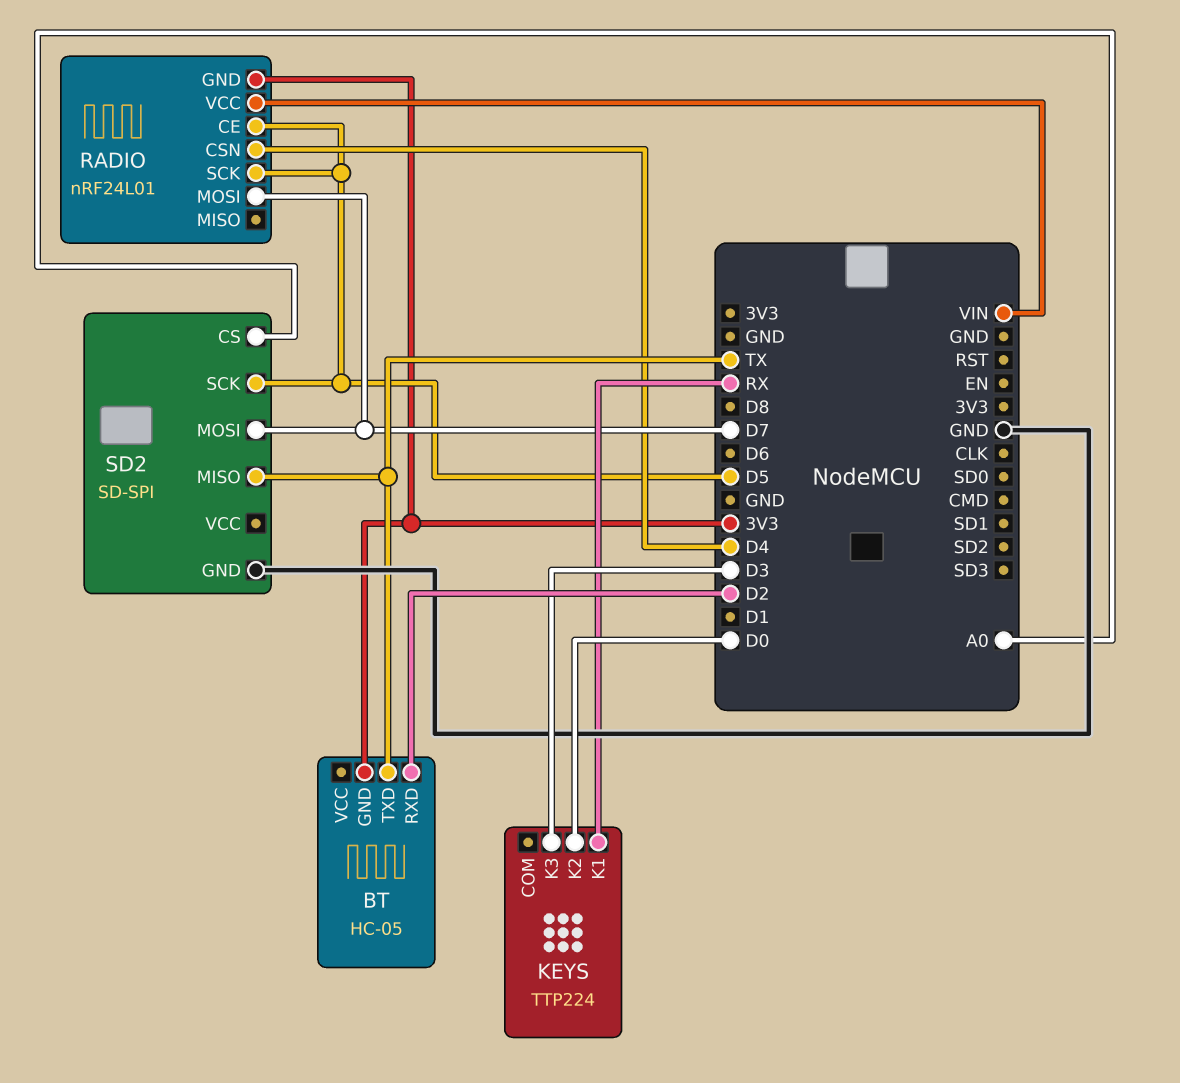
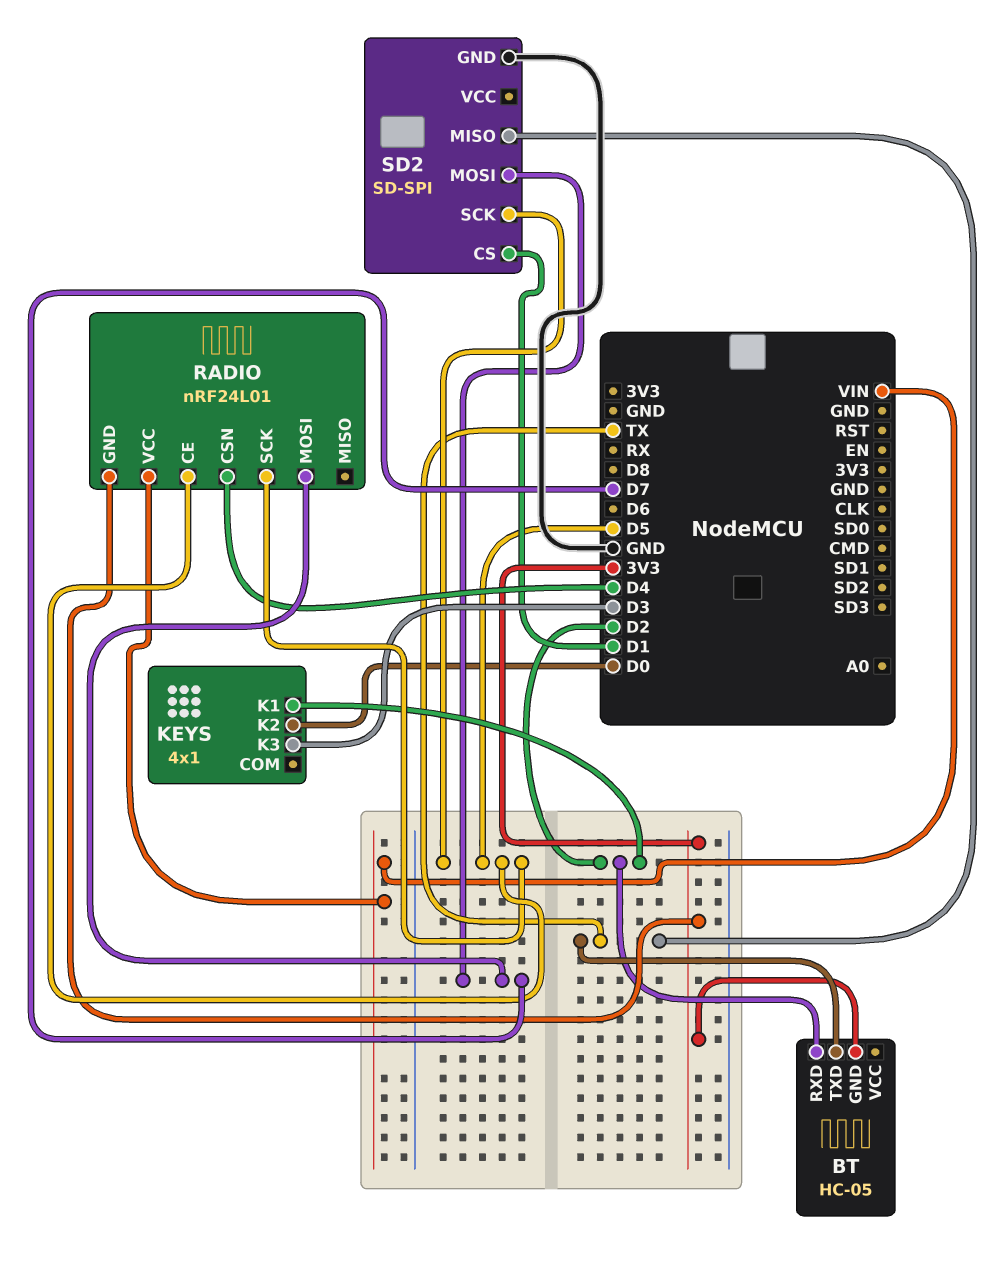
KEYS: TTP224 -> 4x1
KEYS pin K1: RX -> D2
SD2 pin CS: A0 -> D1

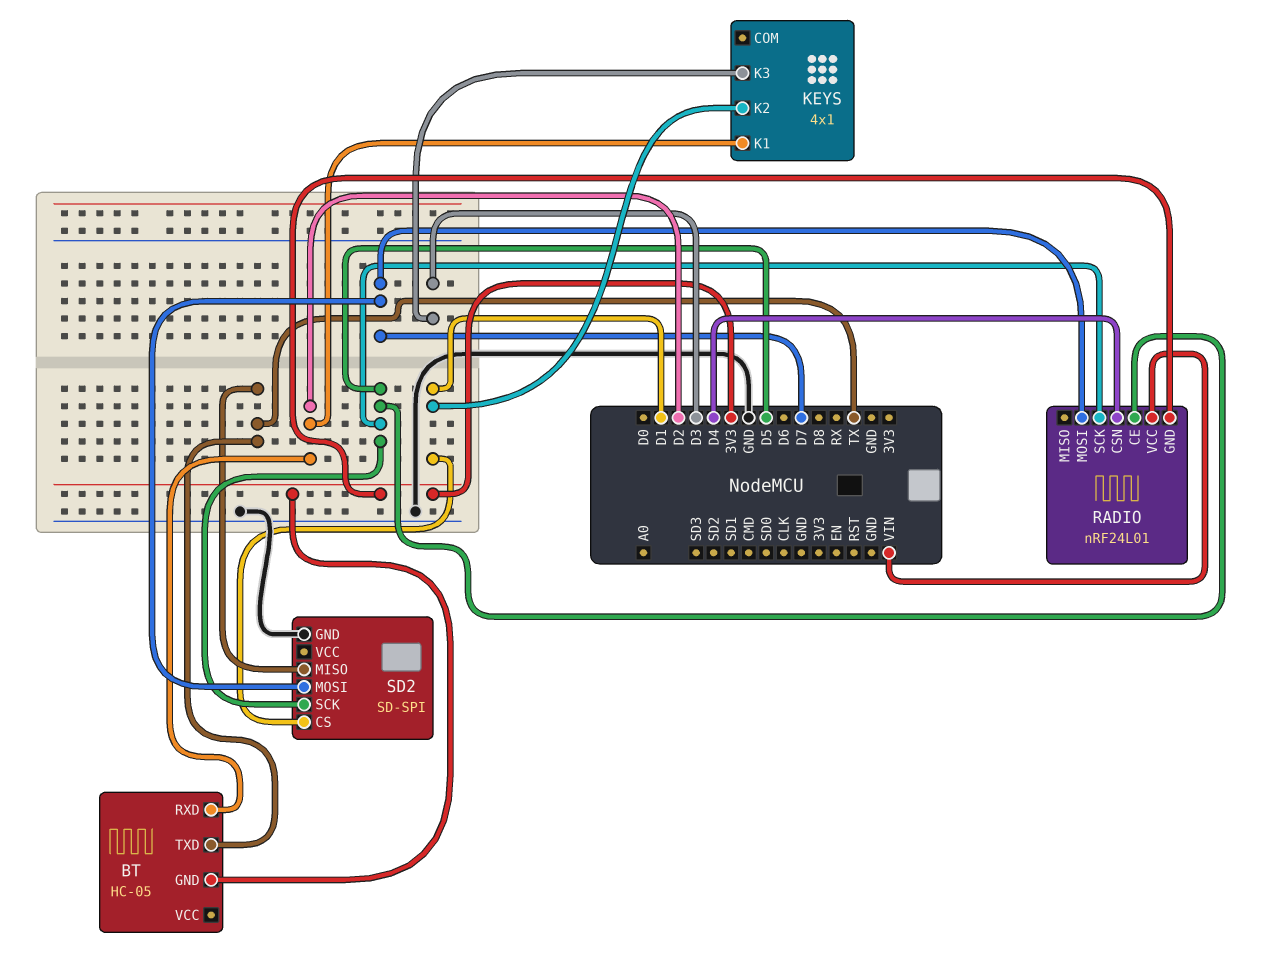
KEYS pin K2: D0 -> D1

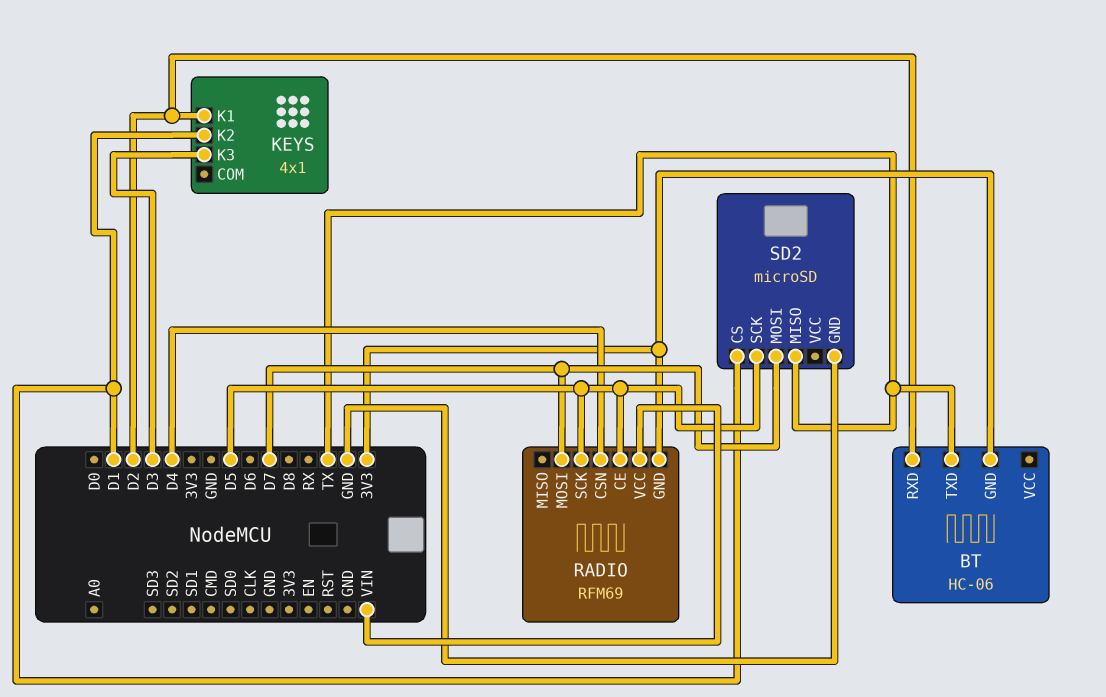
BT: HC-05 -> HC-06
RADIO: nRF24L01 -> RFM69
SD2: SD-SPI -> microSD

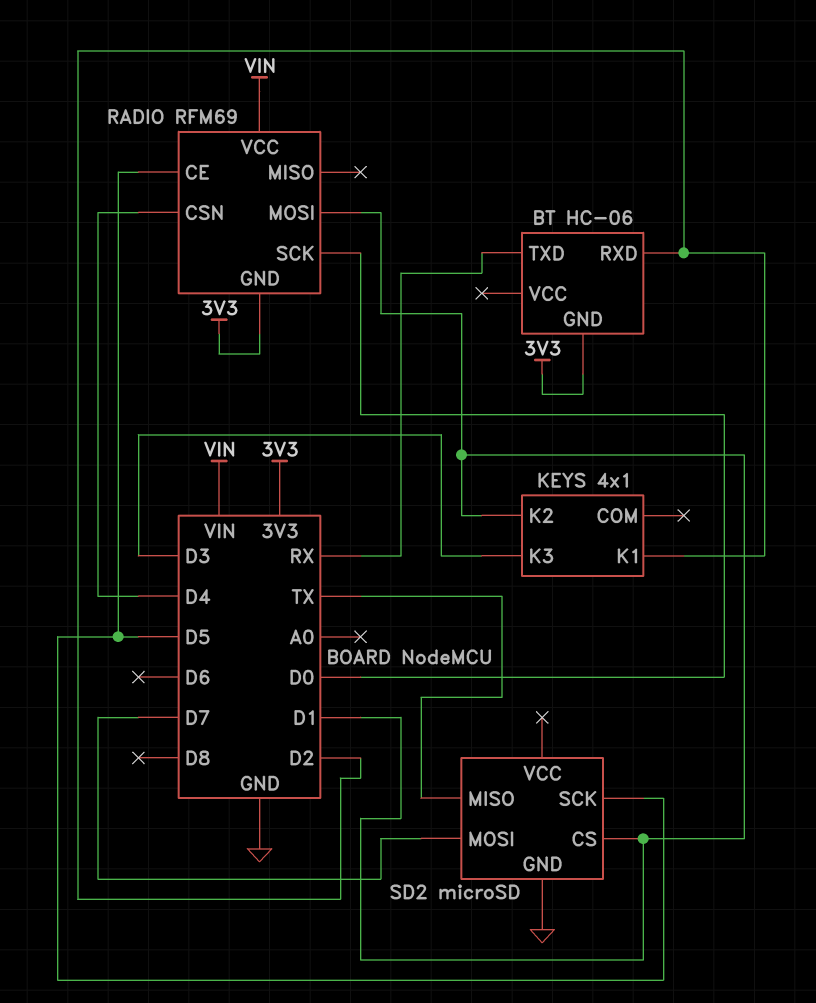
BT pin TXD: TX -> RX
RADIO pin MOSI: D7 -> D1
RADIO pin SCK: D5 -> D0

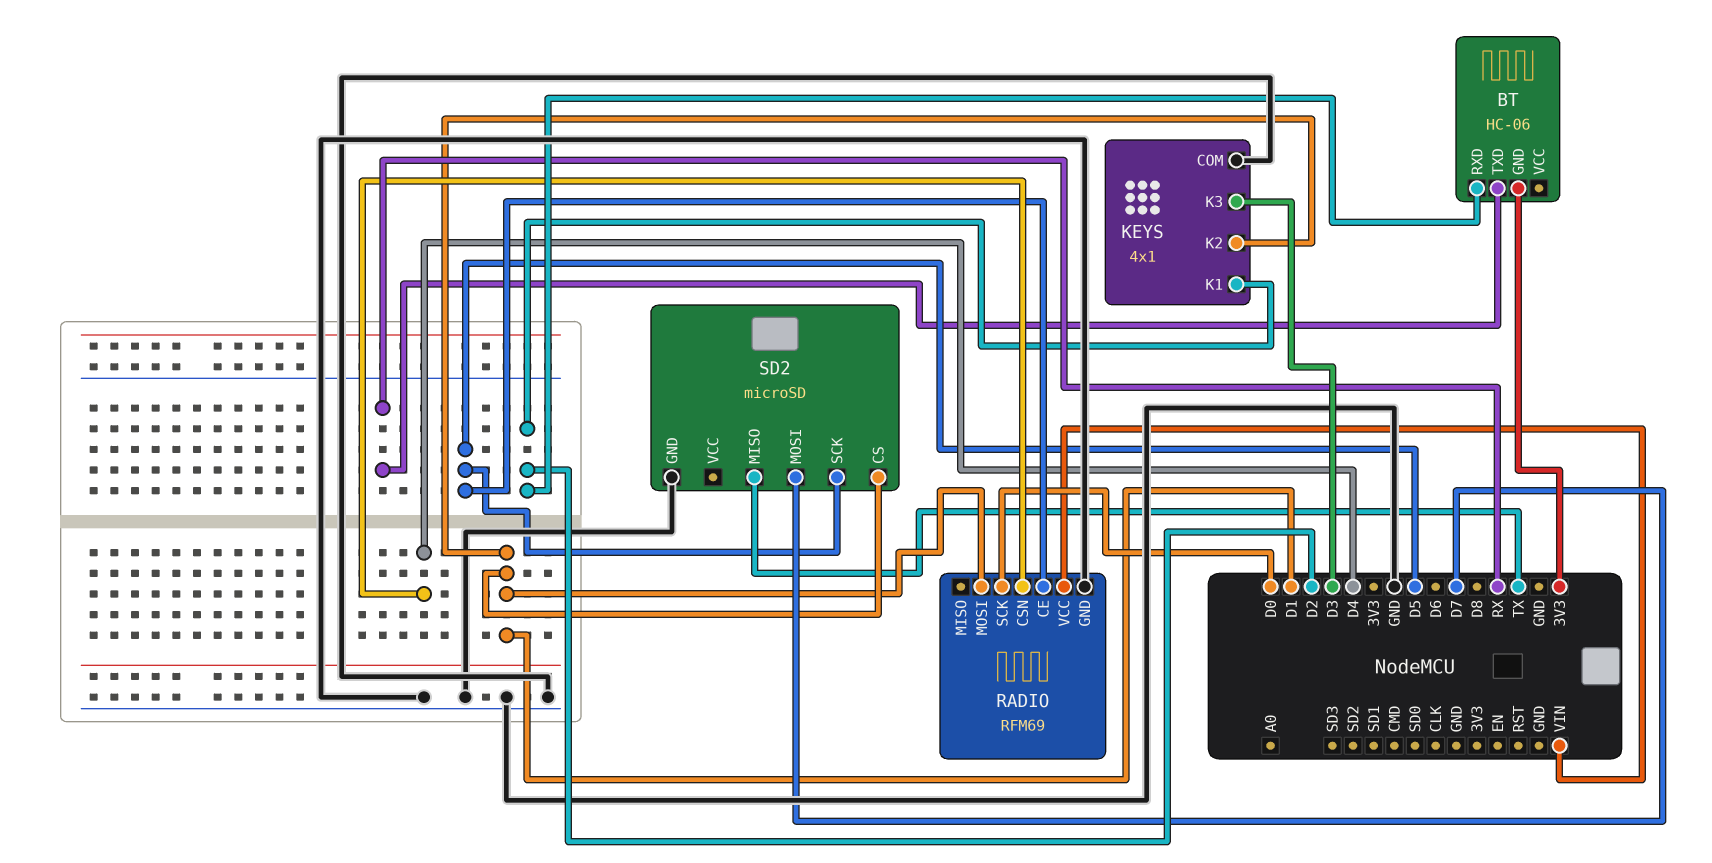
KEYS pin COM: none -> GND
RADIO pin GND: 3V3 -> GND

